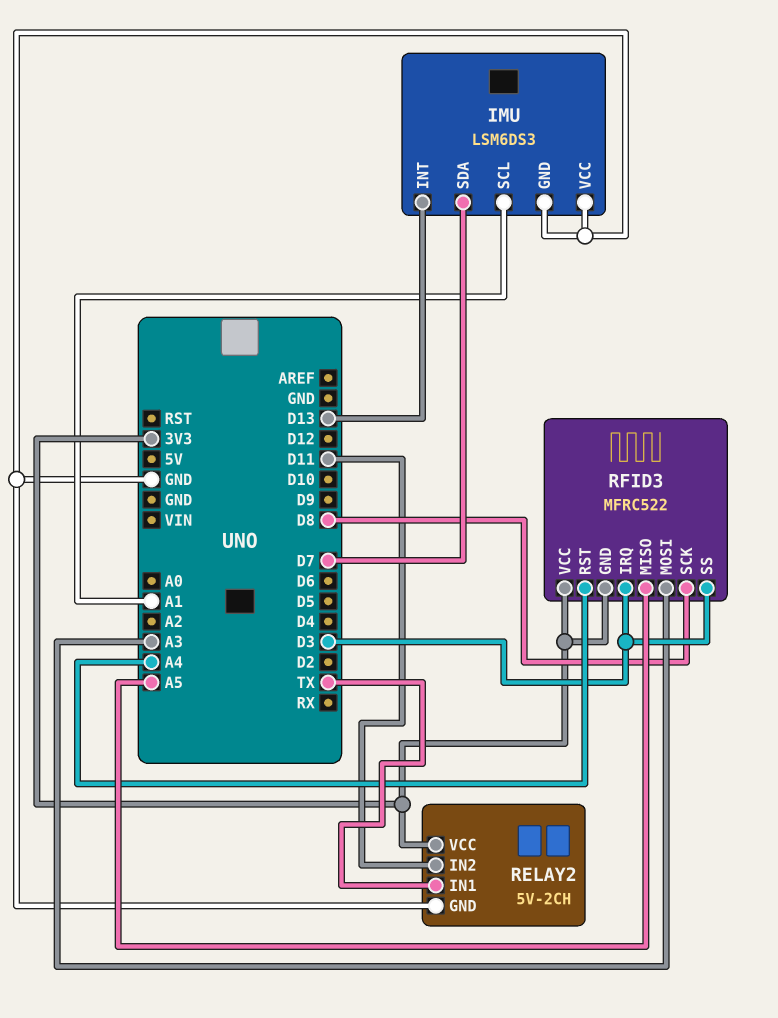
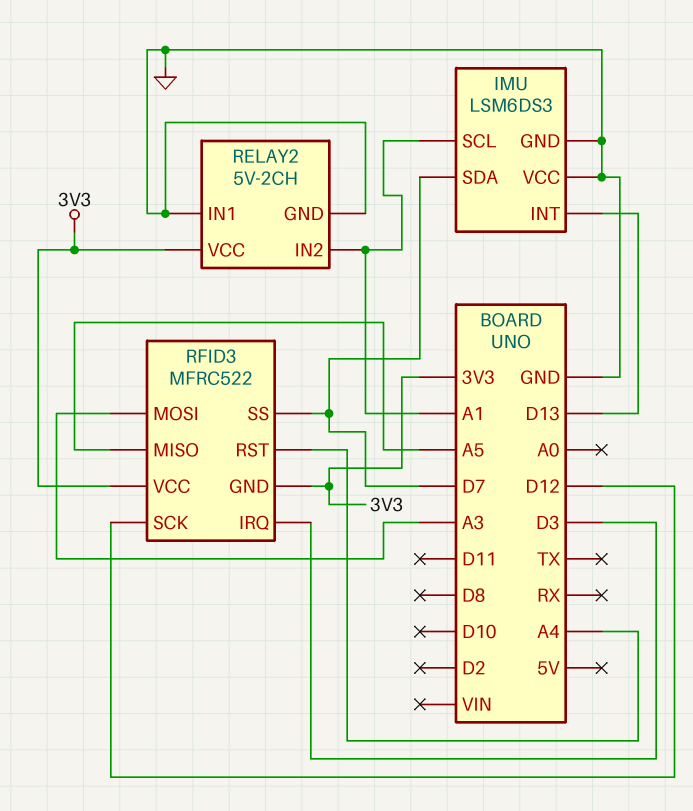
RELAY2 pin IN1: TX -> GND
RELAY2 pin IN2: D11 -> A1
RFID3 pin SCK: D8 -> D12
RFID3 pin SS: D3 -> D7

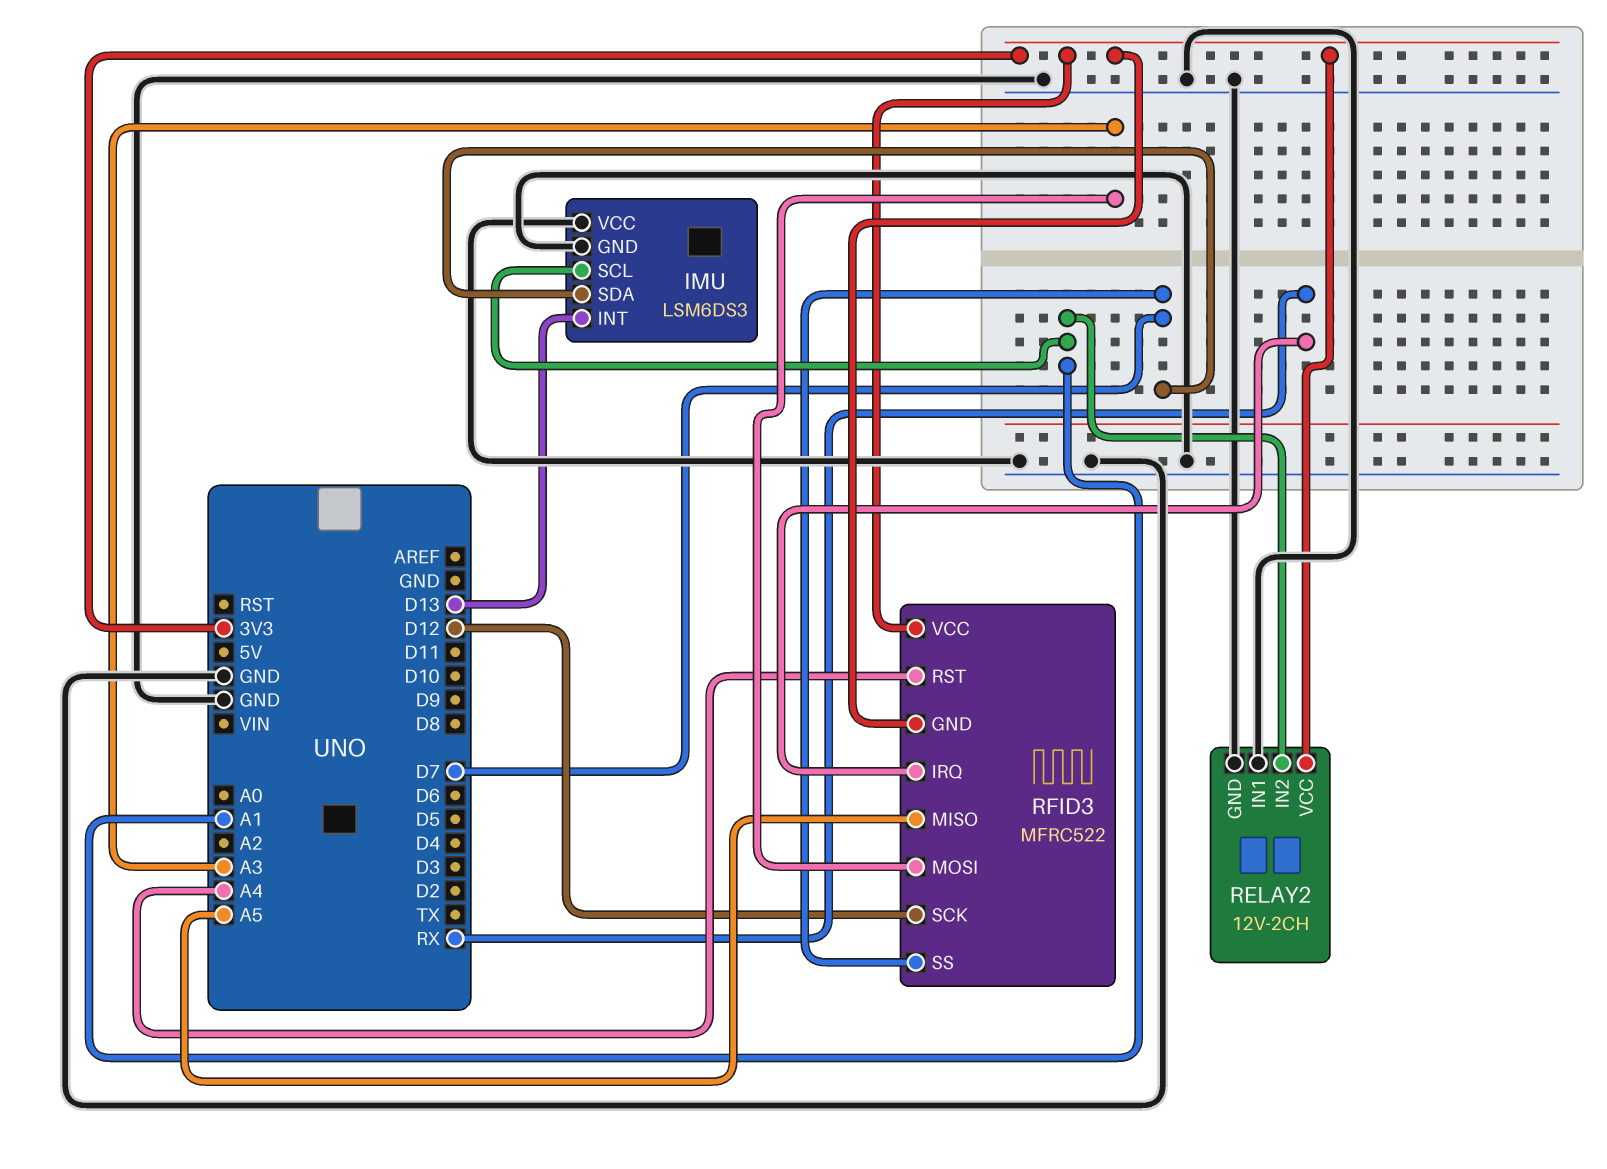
RELAY2: 5V-2CH -> 12V-2CH
RFID3 pin IRQ: D3 -> RX

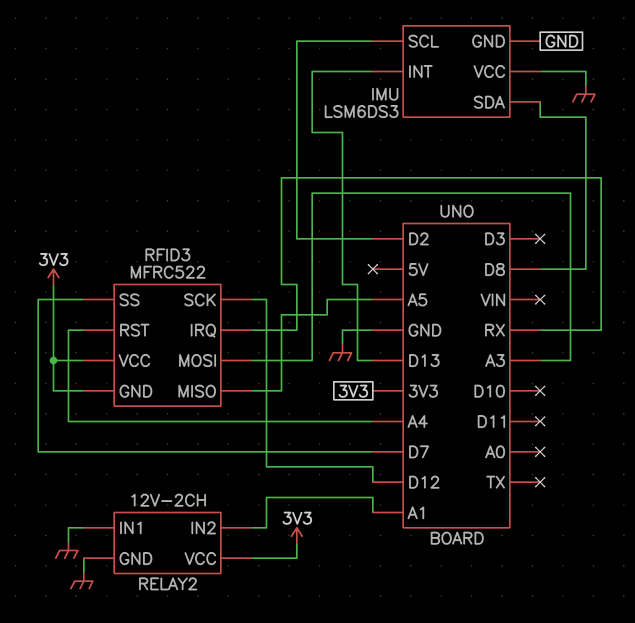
IMU pin SCL: A1 -> D2
IMU pin SDA: D7 -> D8

